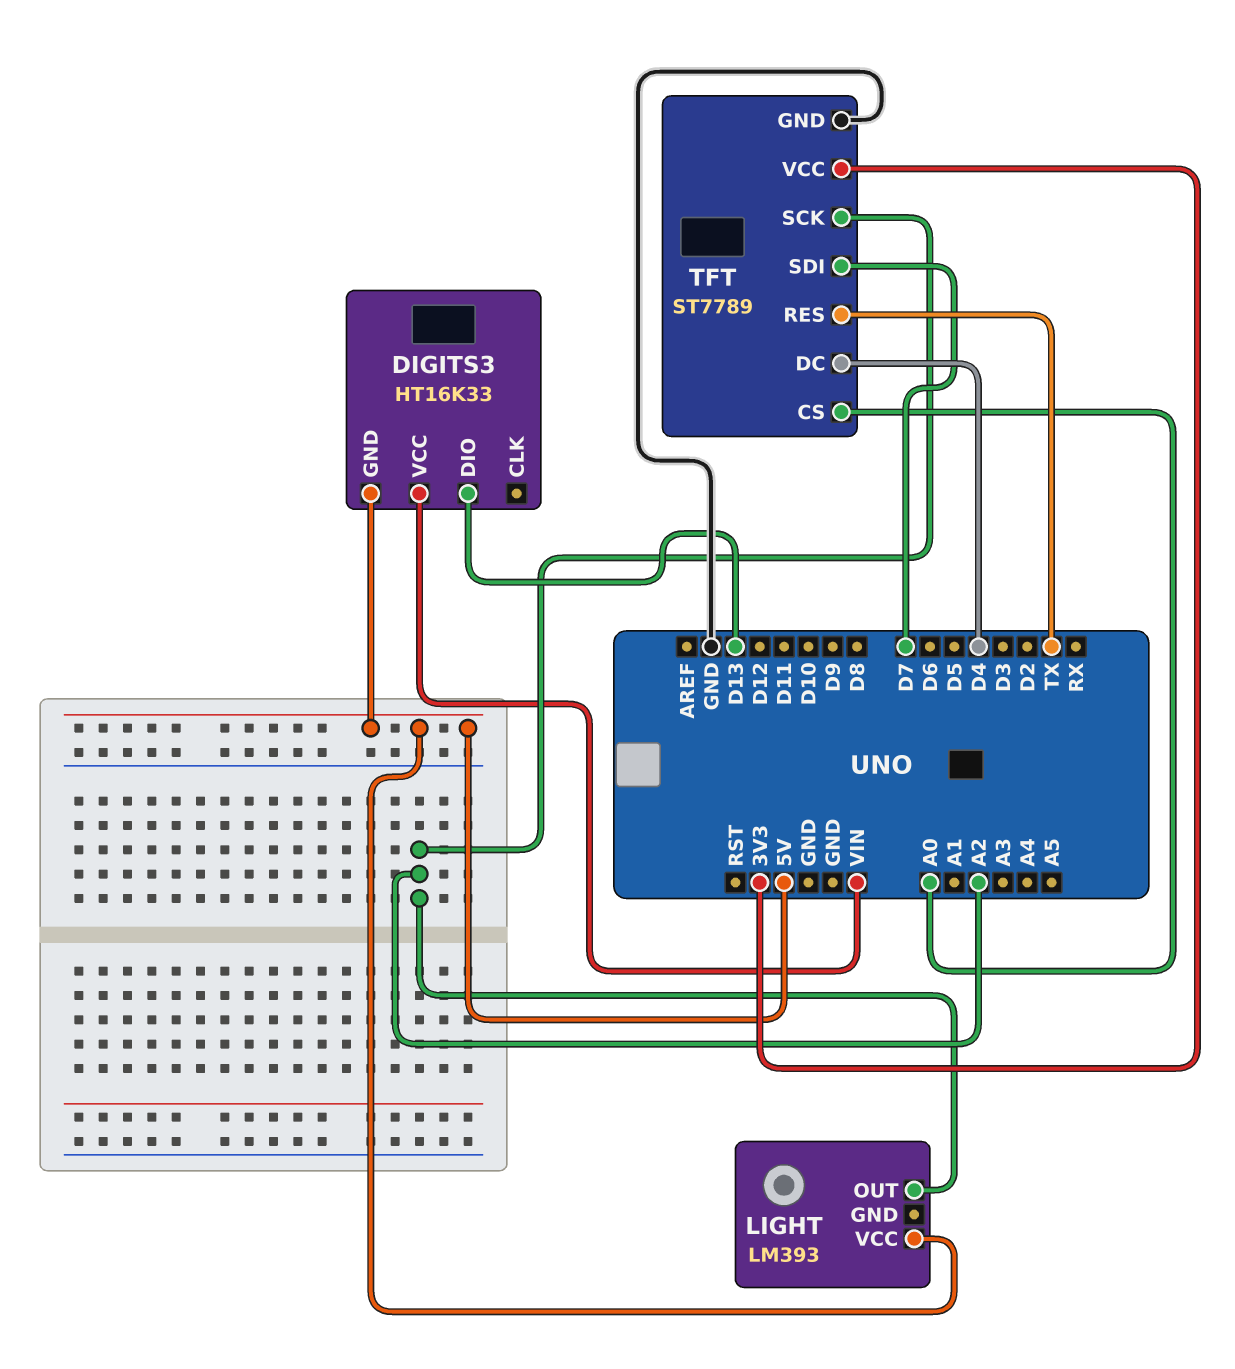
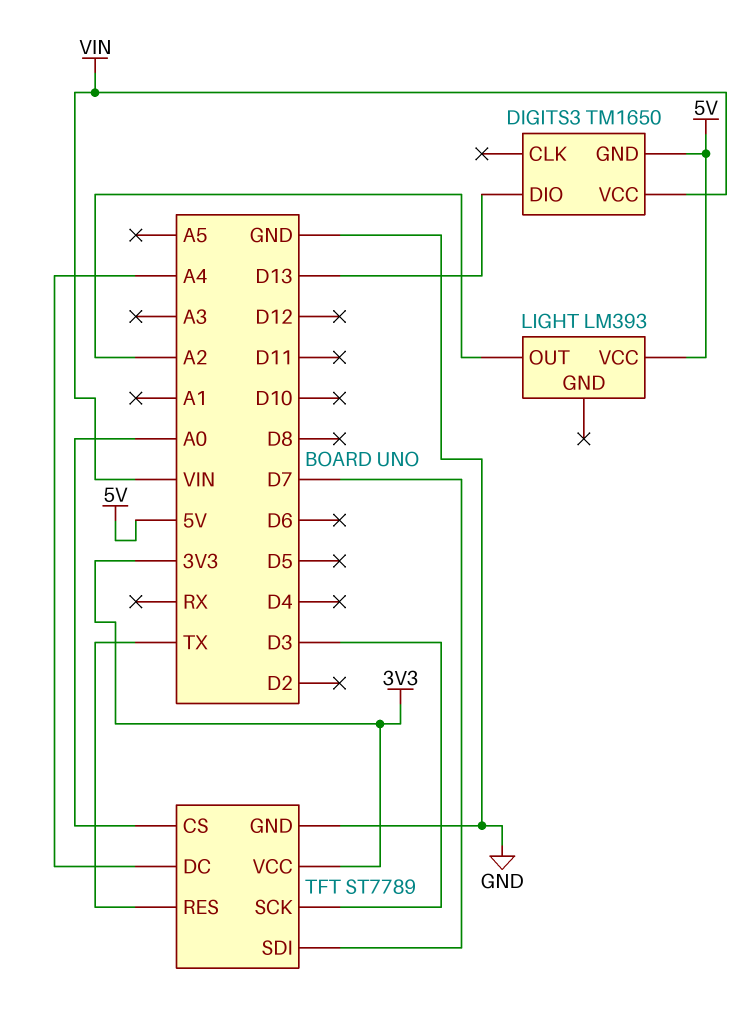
DIGITS3: HT16K33 -> TM1650
TFT pin DC: D4 -> A4
TFT pin SCK: A2 -> D3

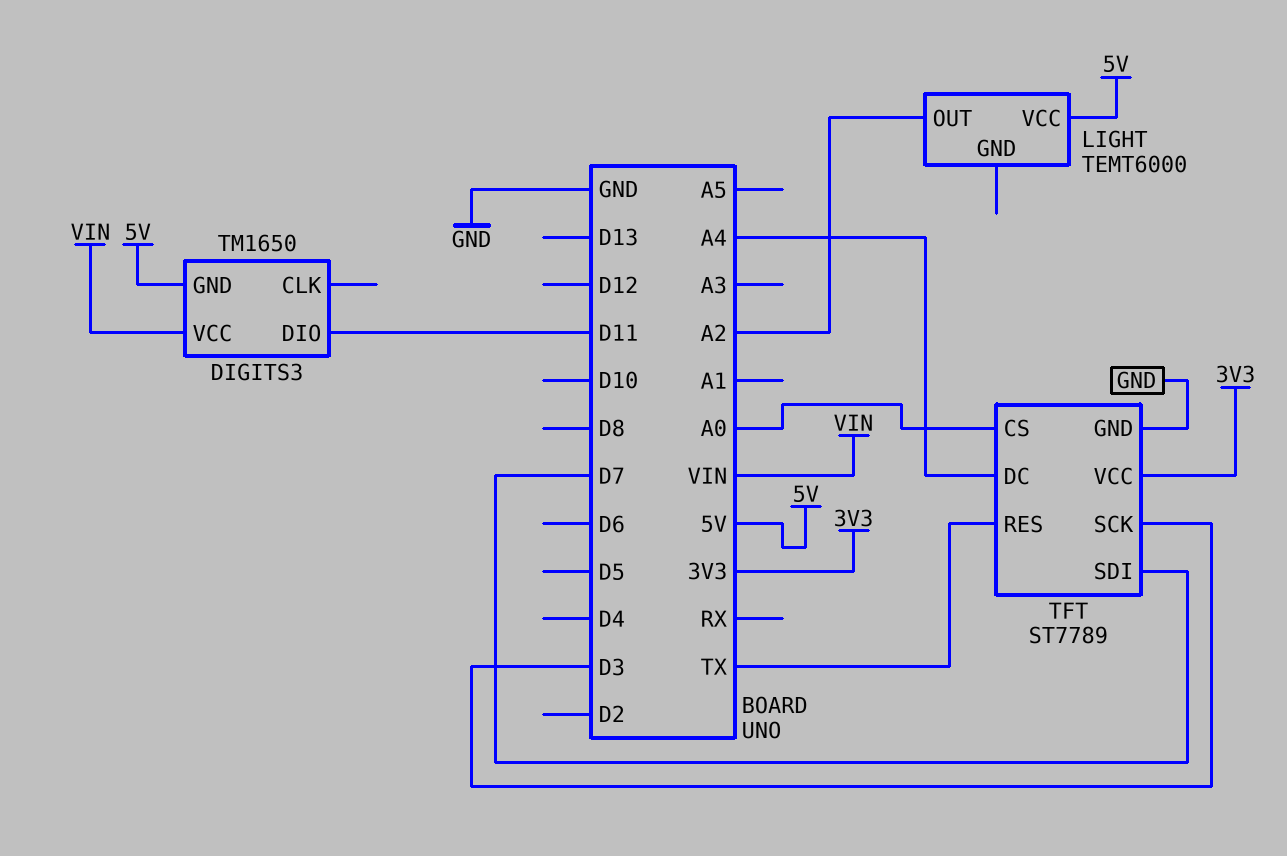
DIGITS3 pin DIO: D13 -> D11
LIGHT: LM393 -> TEMT6000

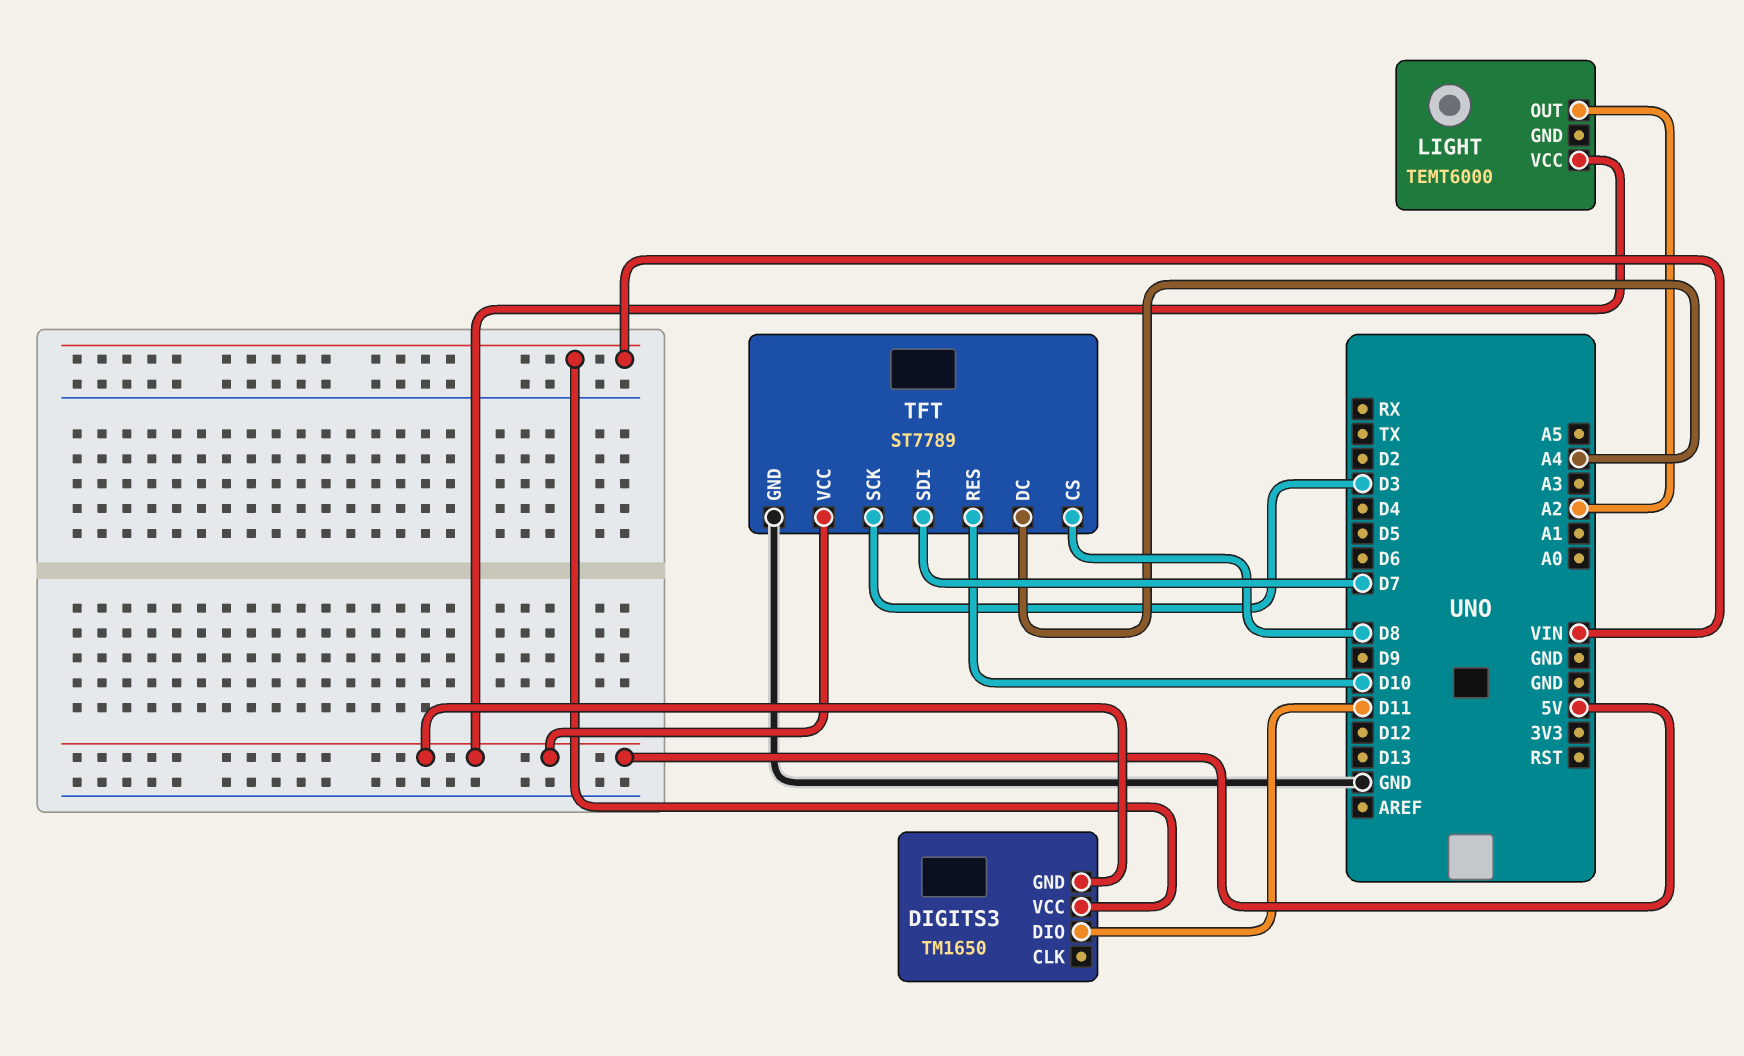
TFT pin CS: A0 -> D8
TFT pin RES: TX -> D10
TFT pin VCC: 3V3 -> 5V

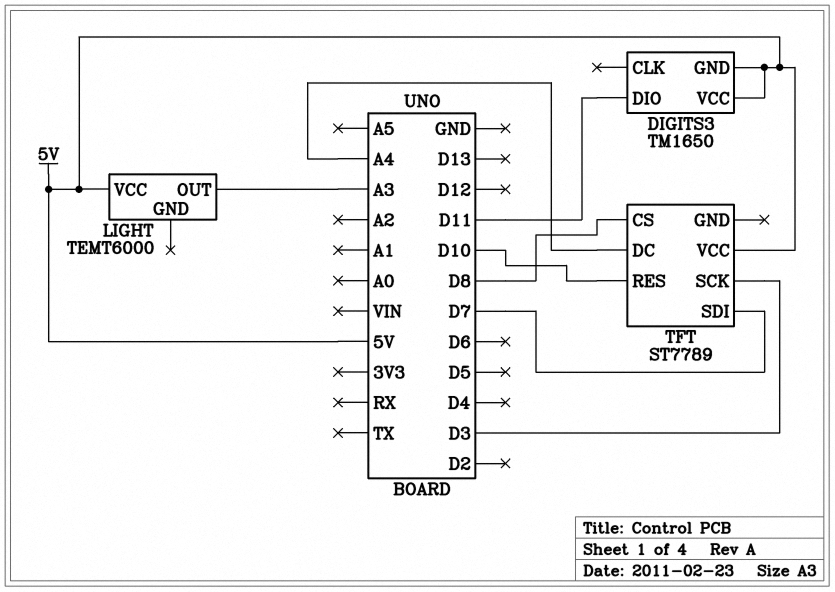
DIGITS3 pin VCC: VIN -> 5V
LIGHT pin OUT: A2 -> A3
TFT pin GND: GND -> none

